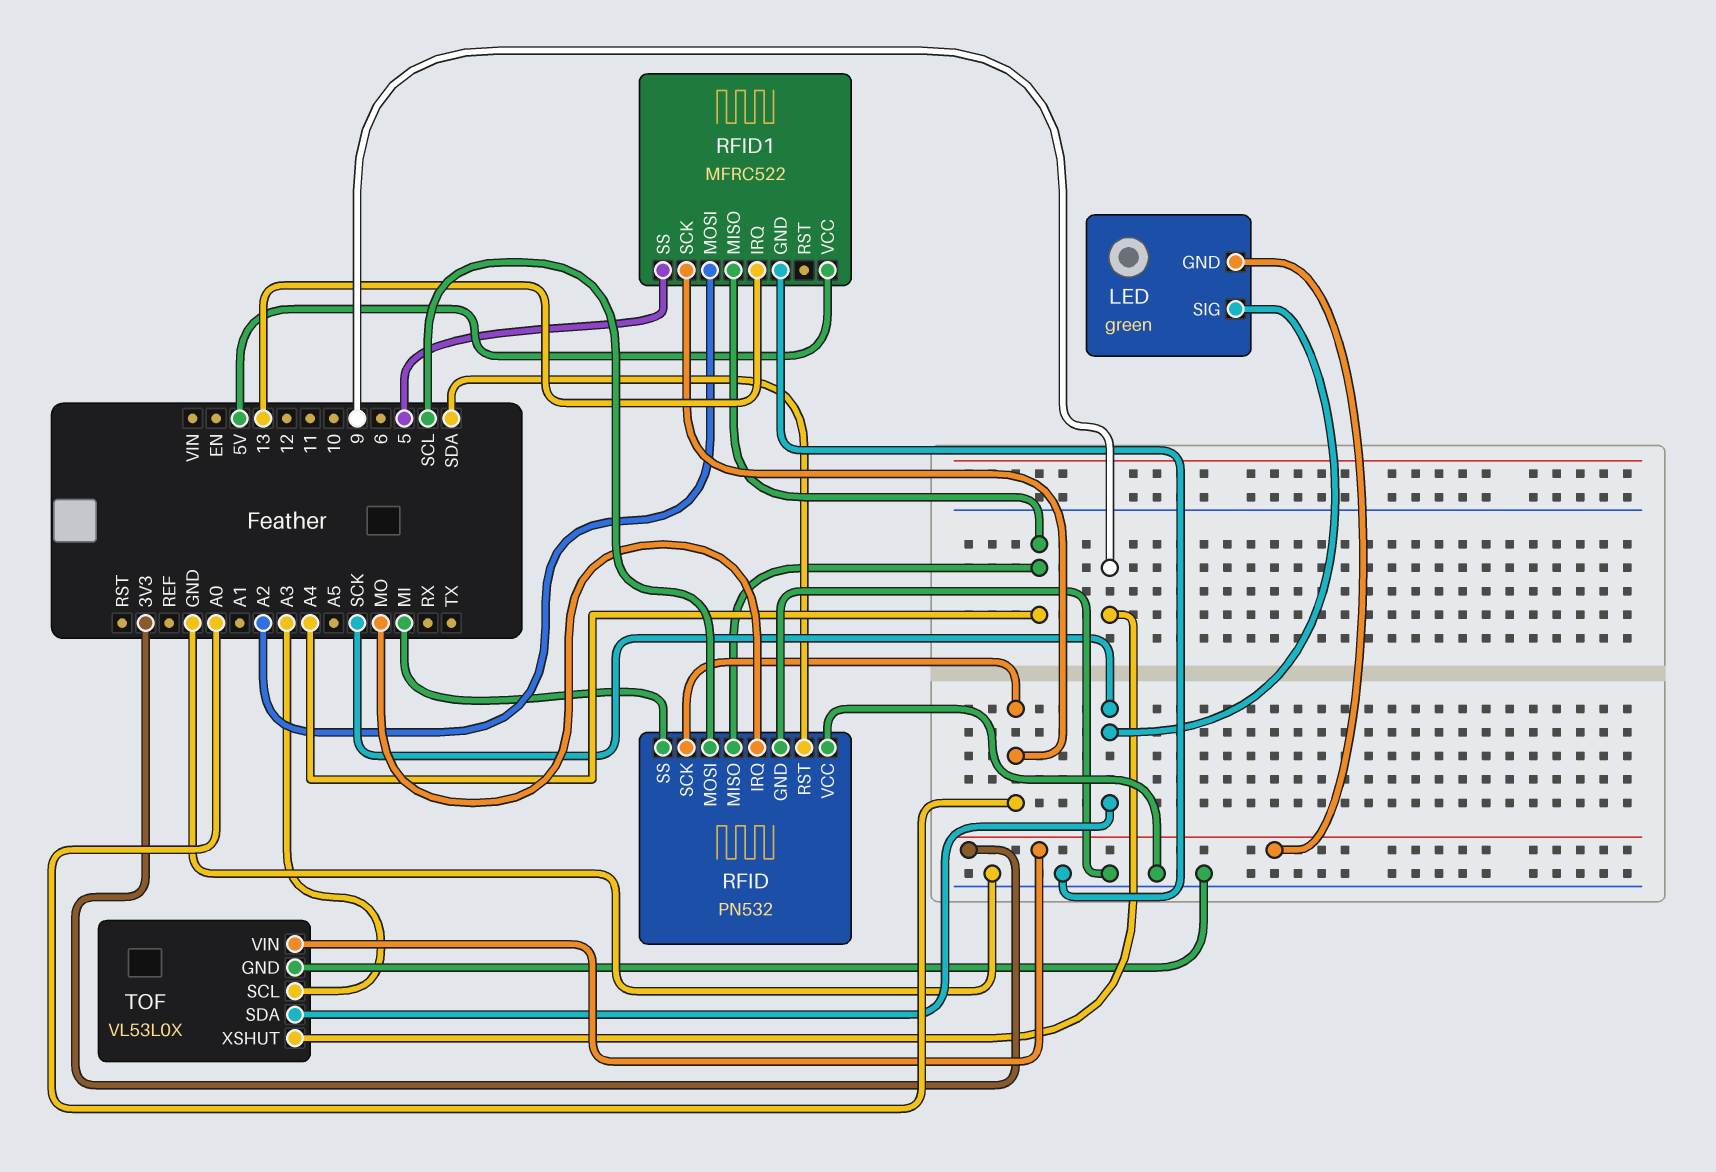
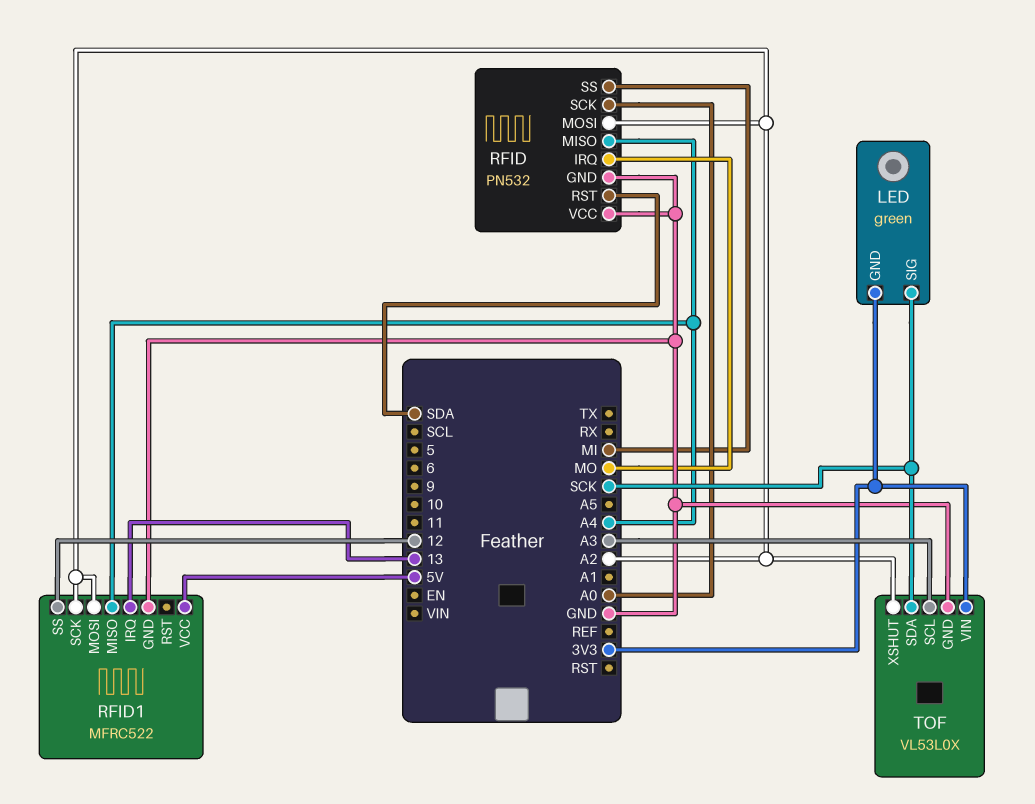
RFID pin MOSI: SCL -> A2
RFID1 pin SCK: A0 -> A2
RFID1 pin SS: 5 -> 12
TOF pin XSHUT: 9 -> A2

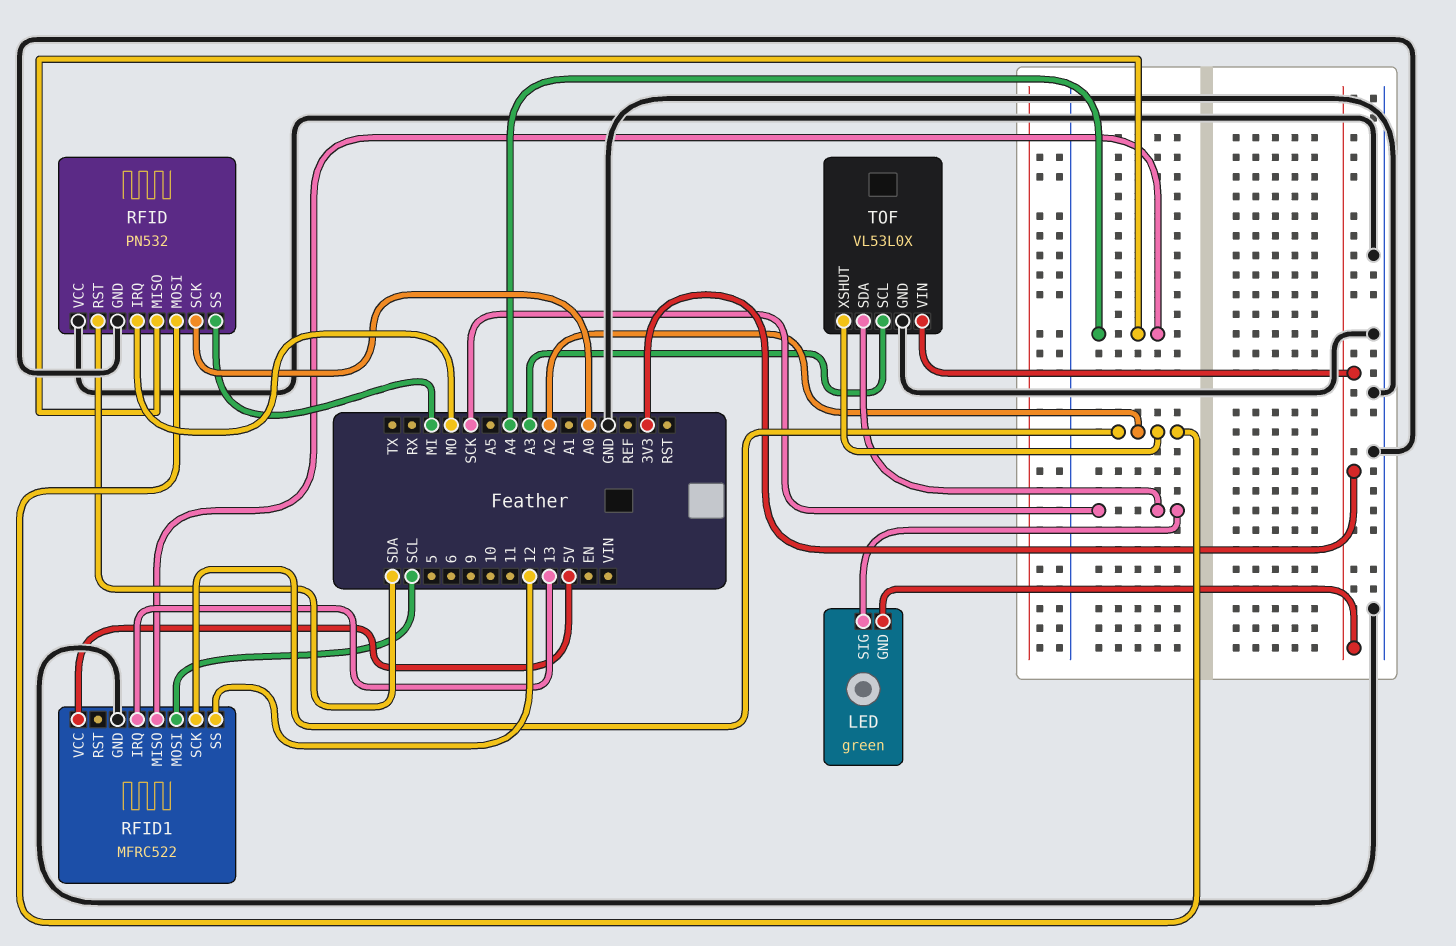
RFID1 pin MOSI: A2 -> SCL

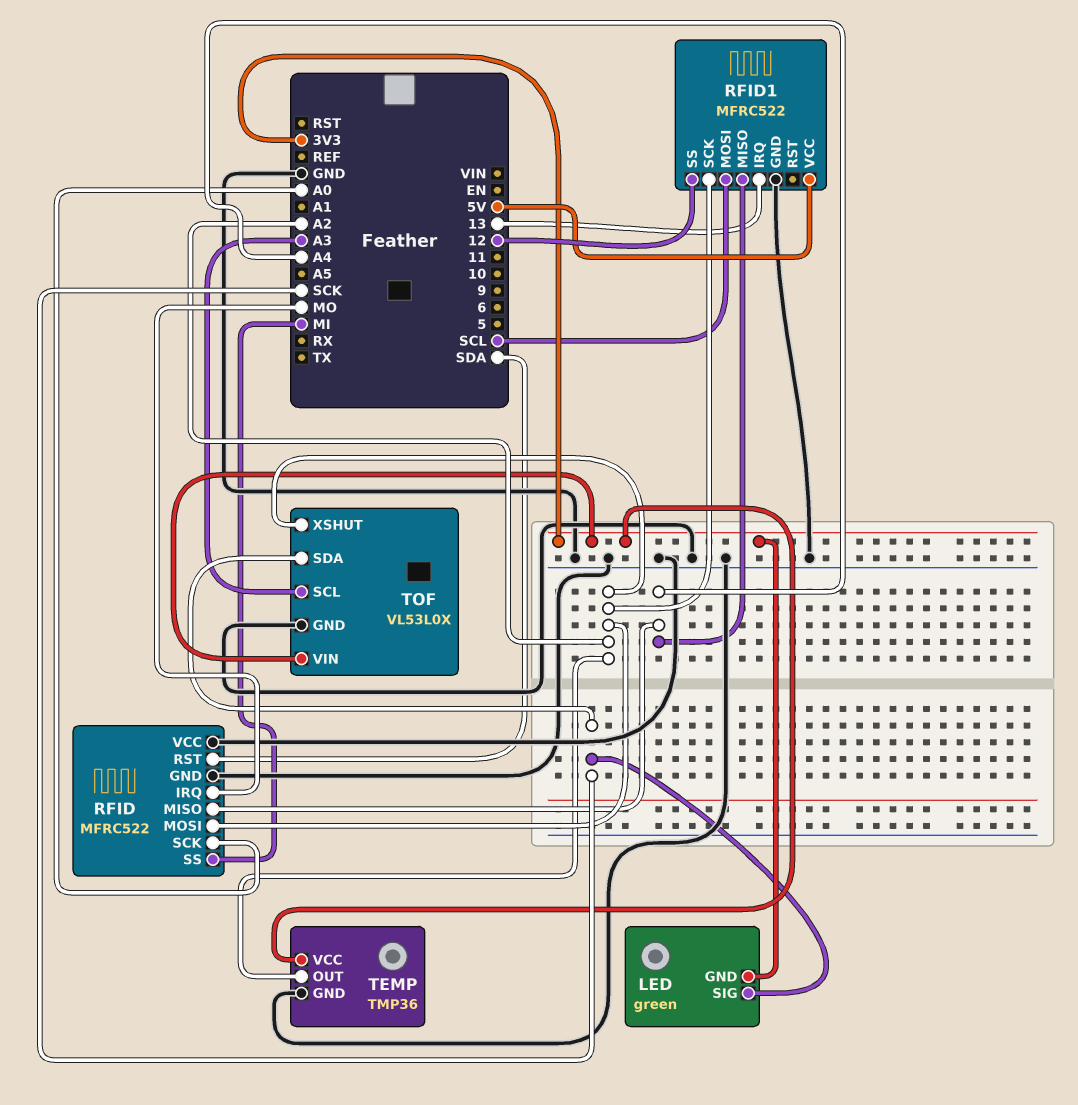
RFID: PN532 -> MFRC522
TEMP: none -> TMP36
TEMP pin GND: none -> GND
TEMP pin OUT: none -> A2
TEMP pin VCC: none -> 3V3

